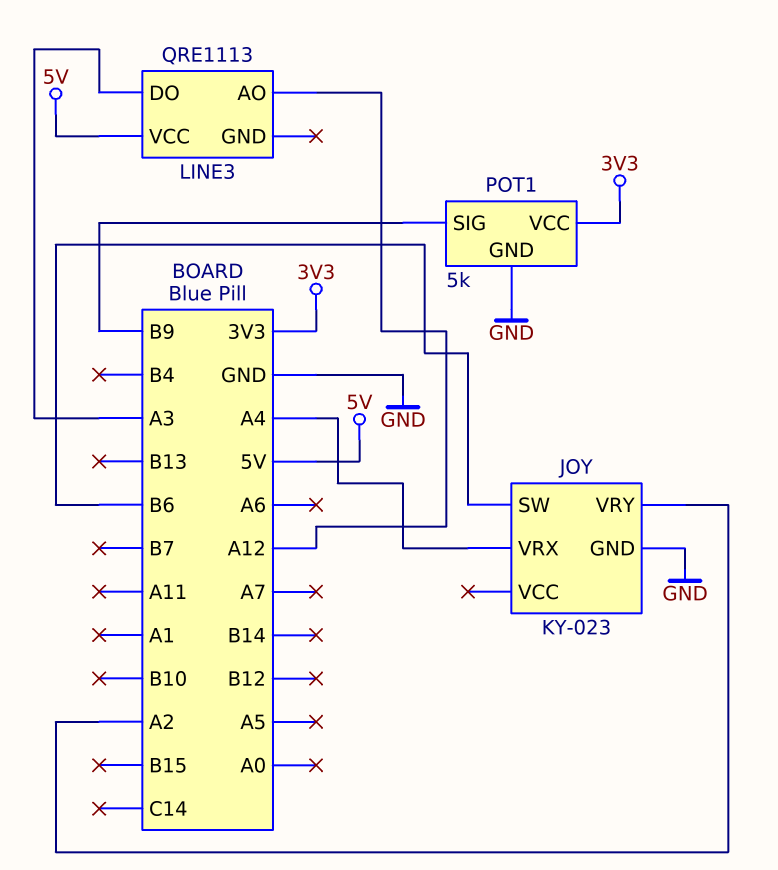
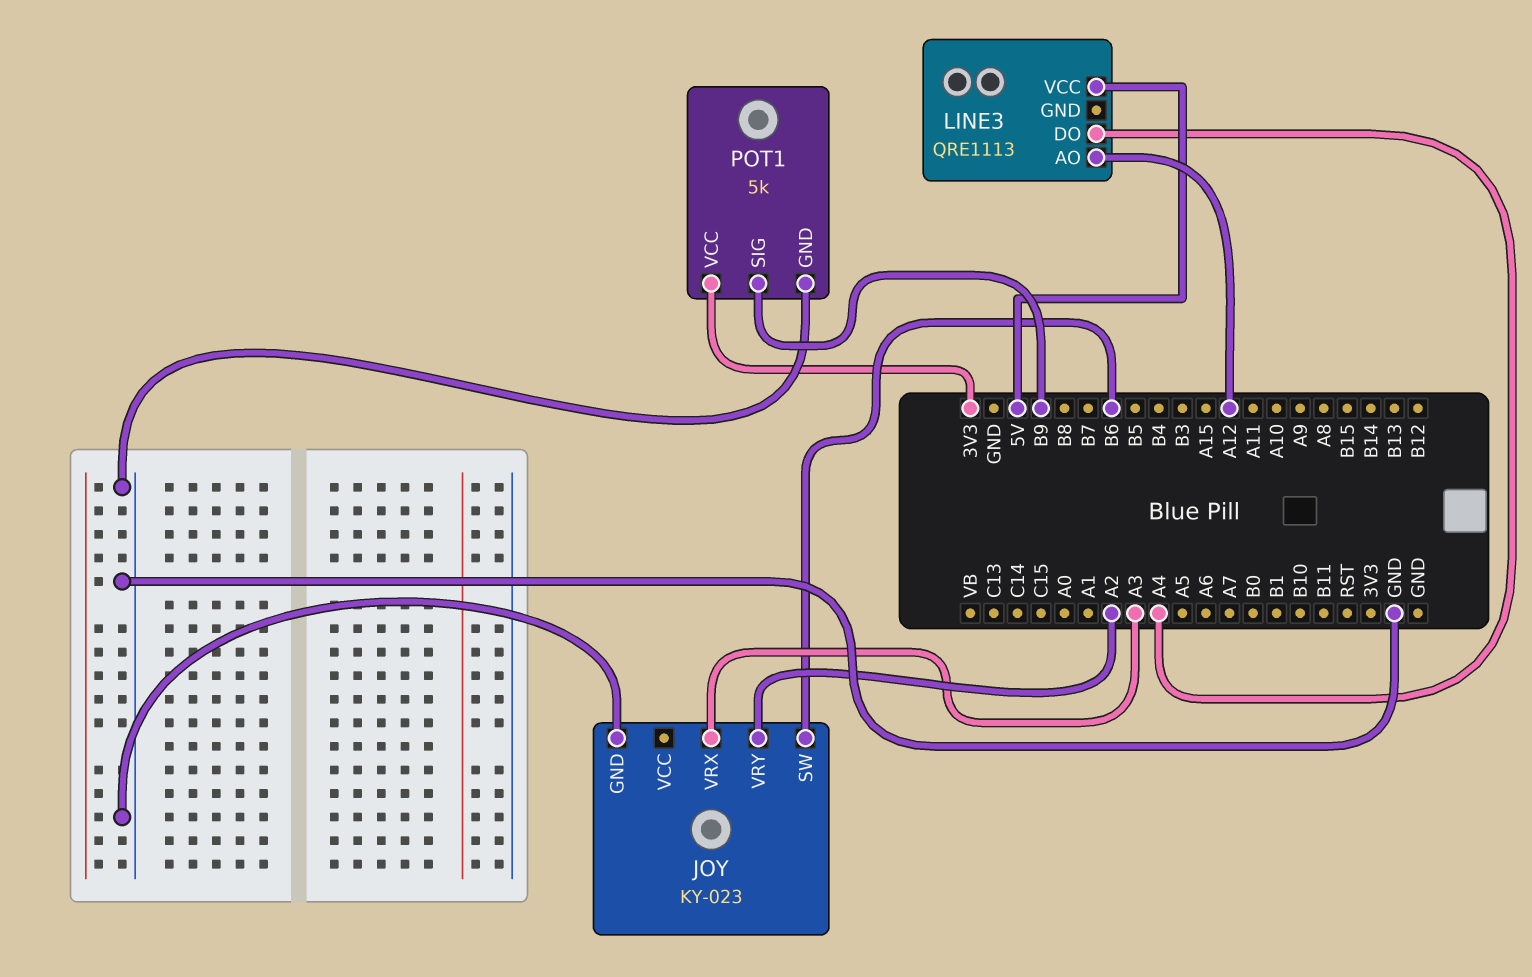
JOY pin VRX: A4 -> A3
LINE3 pin DO: A3 -> A4

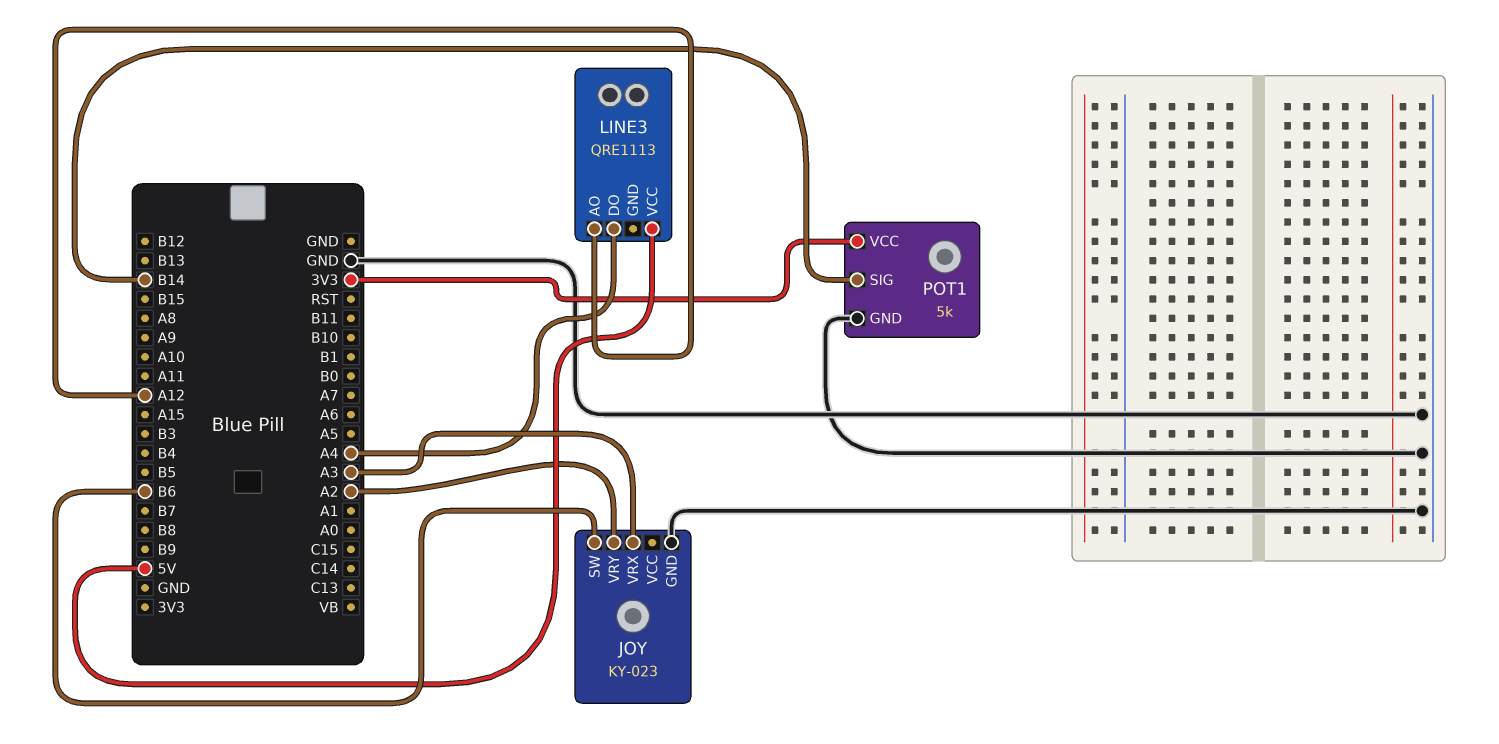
POT1 pin SIG: B9 -> B14

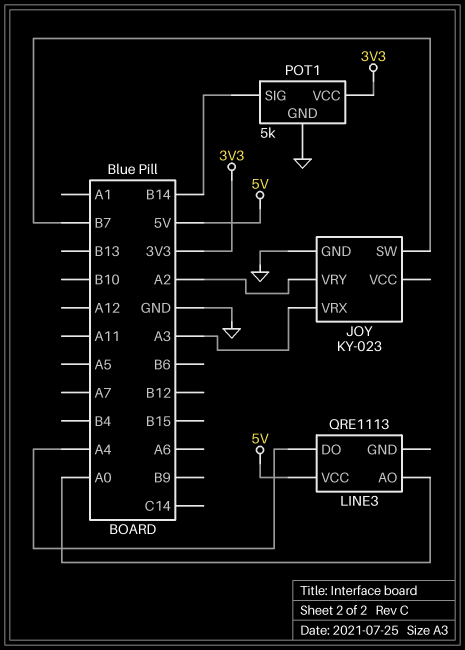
JOY pin SW: B6 -> B7
LINE3 pin AO: A12 -> A0

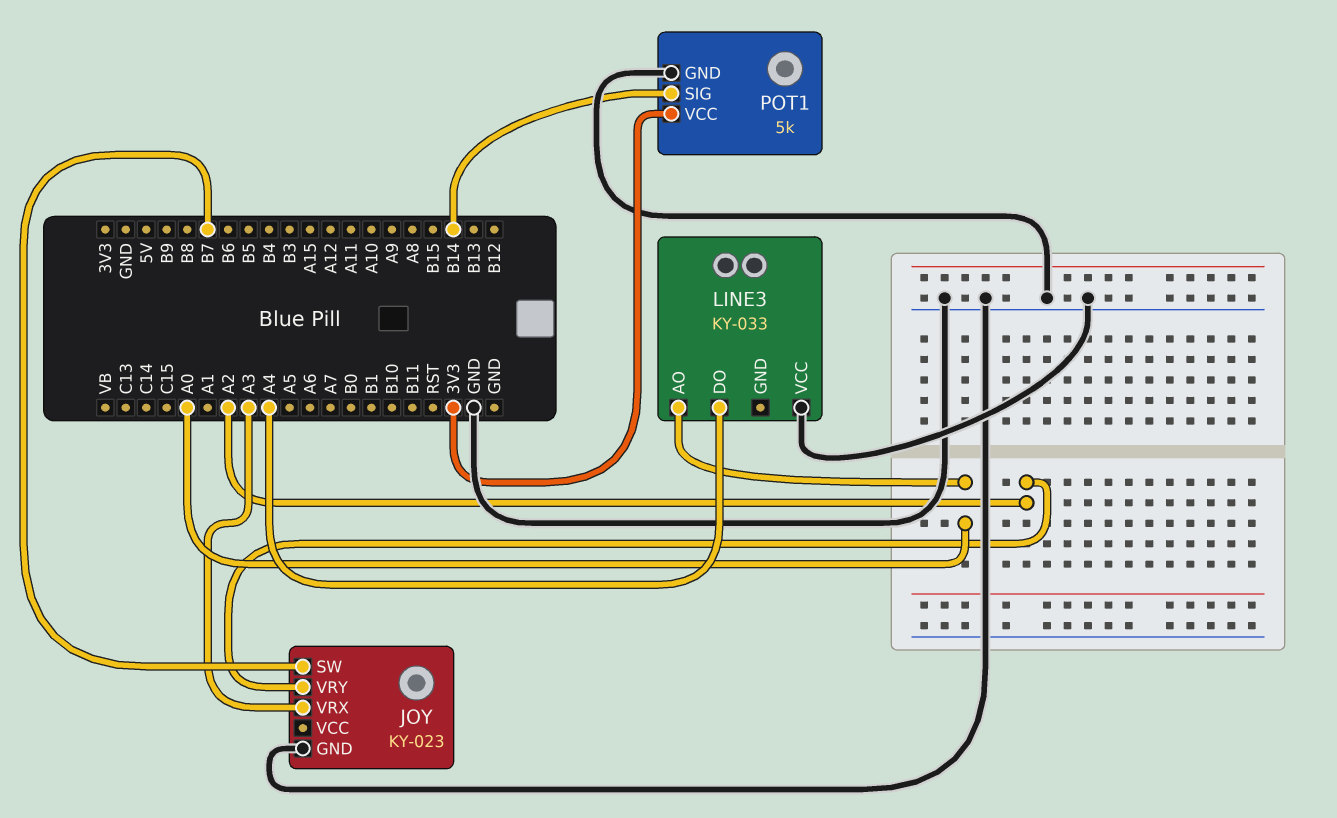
LINE3: QRE1113 -> KY-033
LINE3 pin VCC: 5V -> GND

